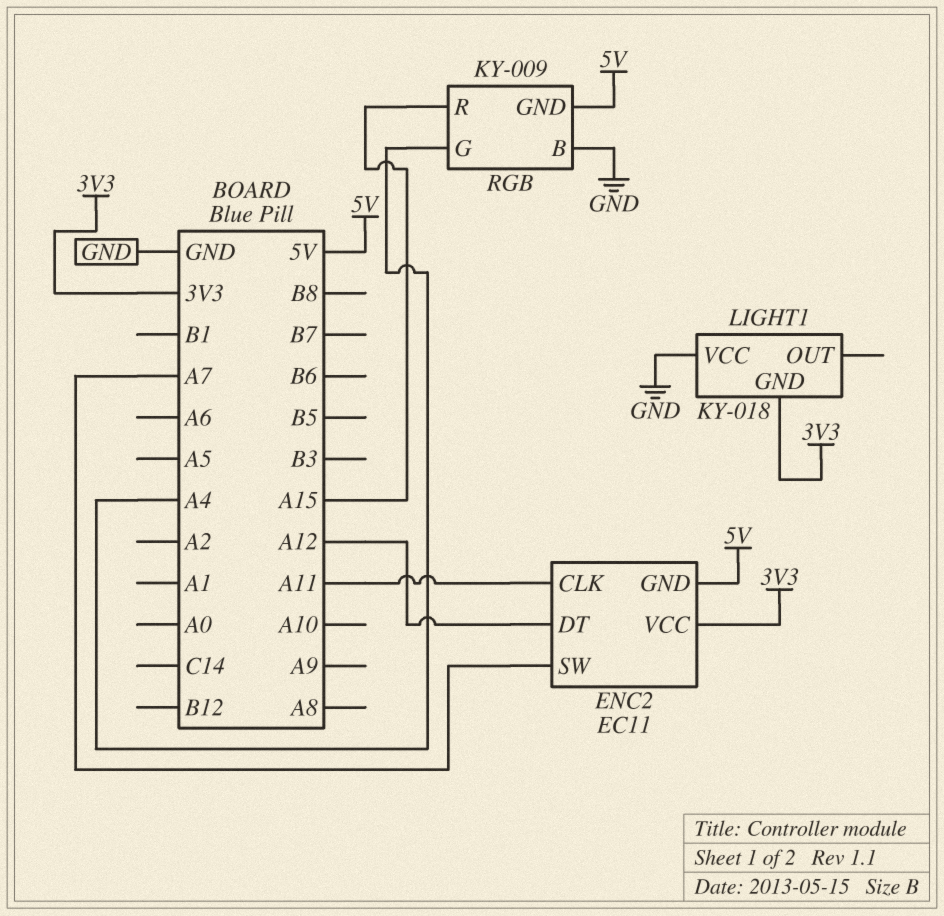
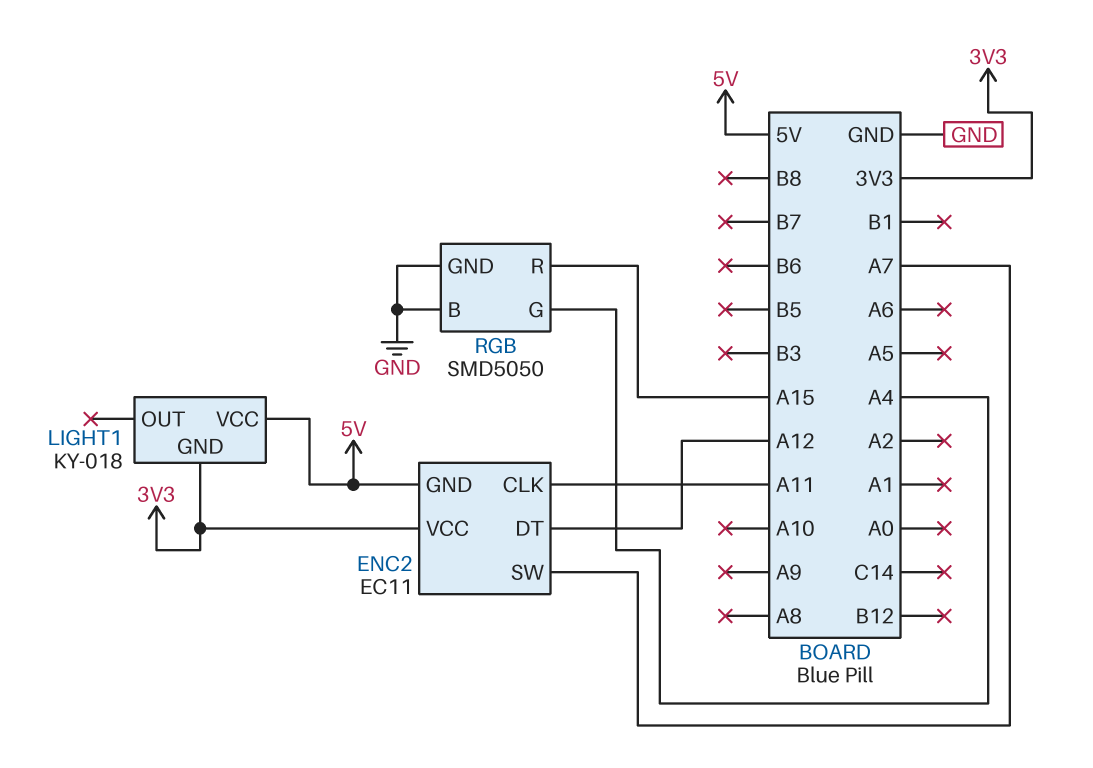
LIGHT1 pin VCC: GND -> 5V
RGB: KY-009 -> SMD5050
RGB pin GND: 5V -> GND

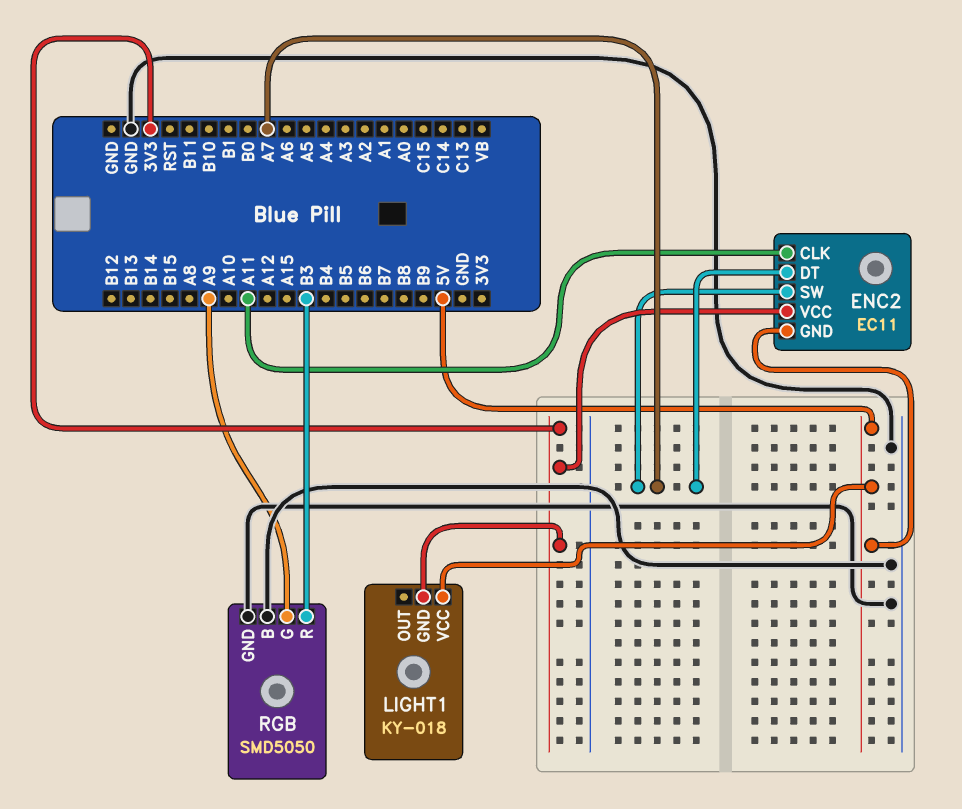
ENC2 pin DT: A12 -> A7
RGB pin G: A4 -> A9
RGB pin R: A15 -> B3

